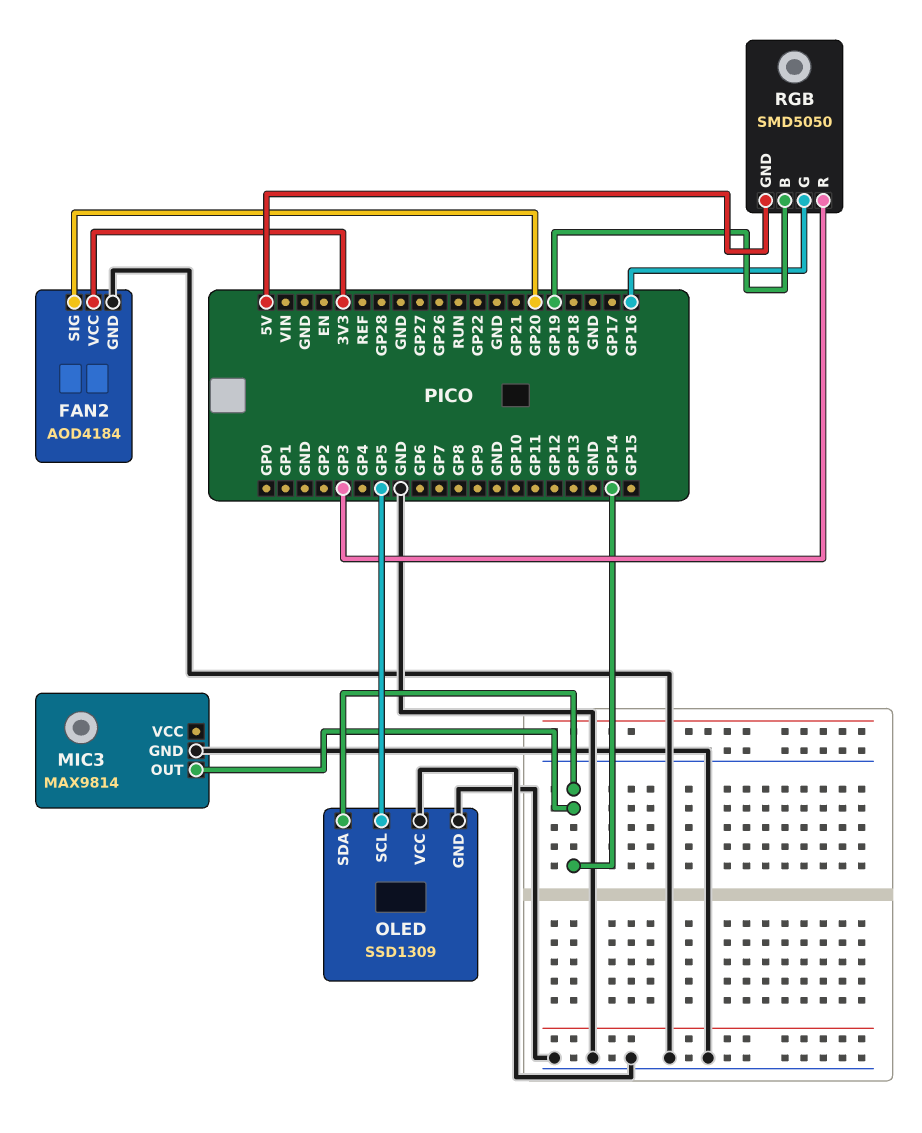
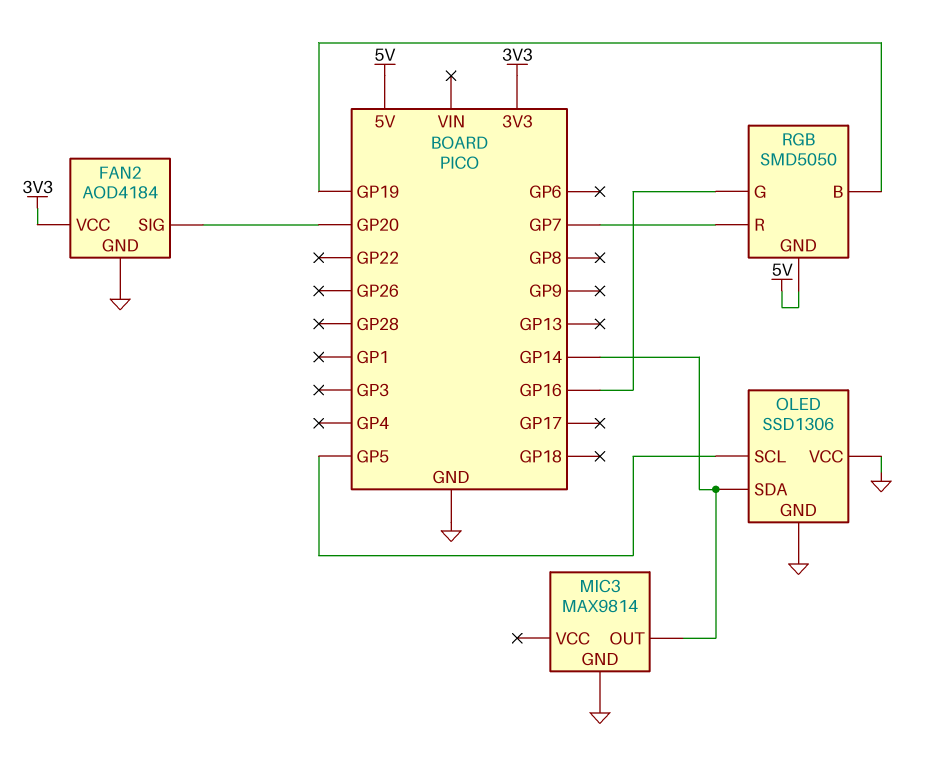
OLED: SSD1309 -> SSD1306
RGB pin R: GP3 -> GP7

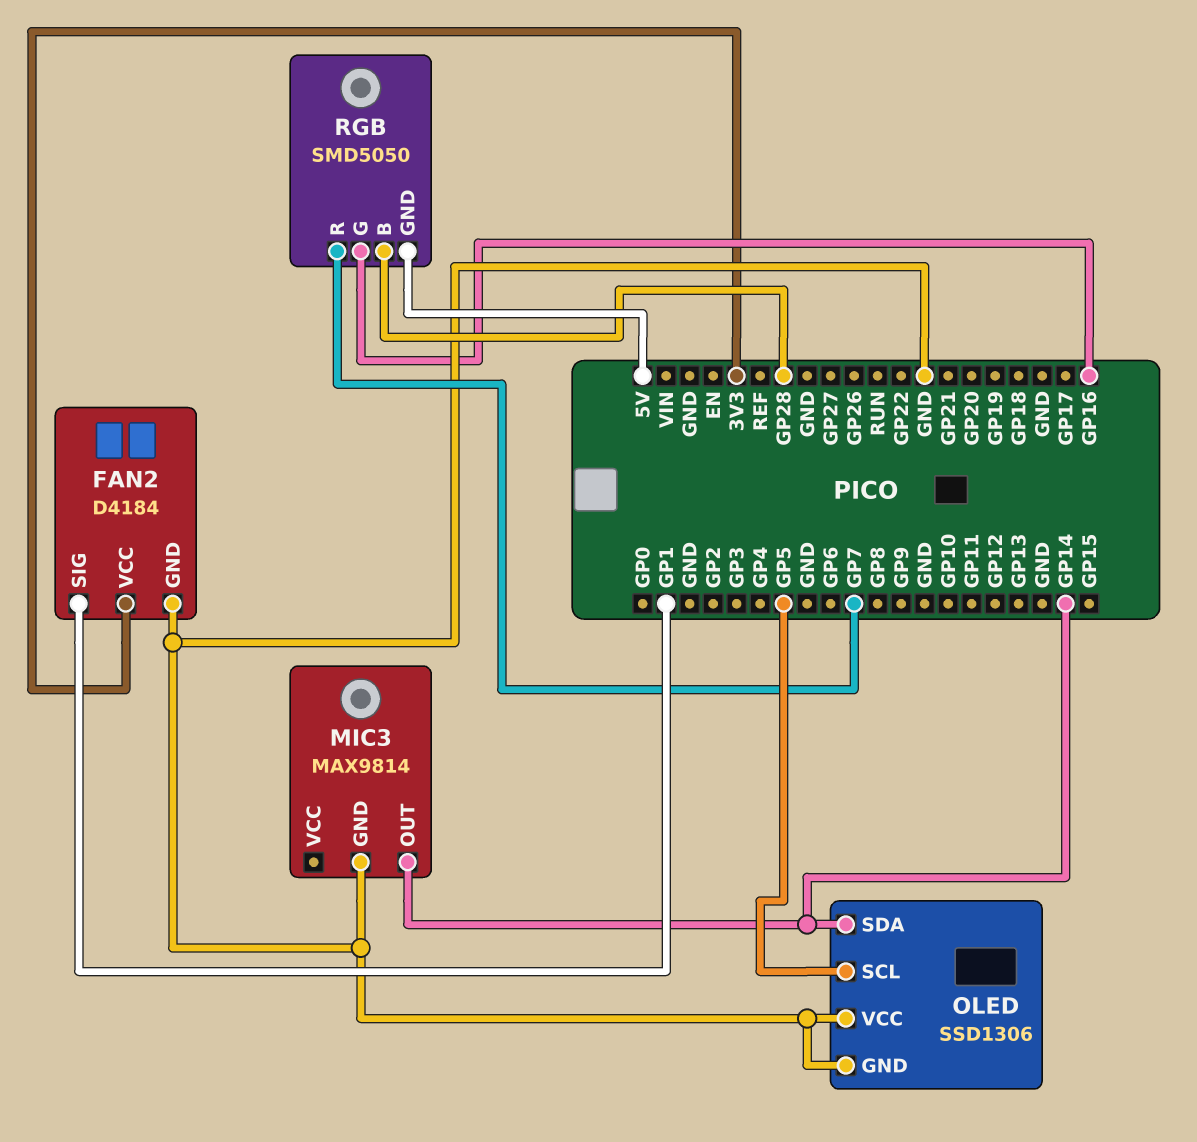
FAN2: AOD4184 -> D4184
FAN2 pin SIG: GP20 -> GP1
RGB pin B: GP19 -> GP28

